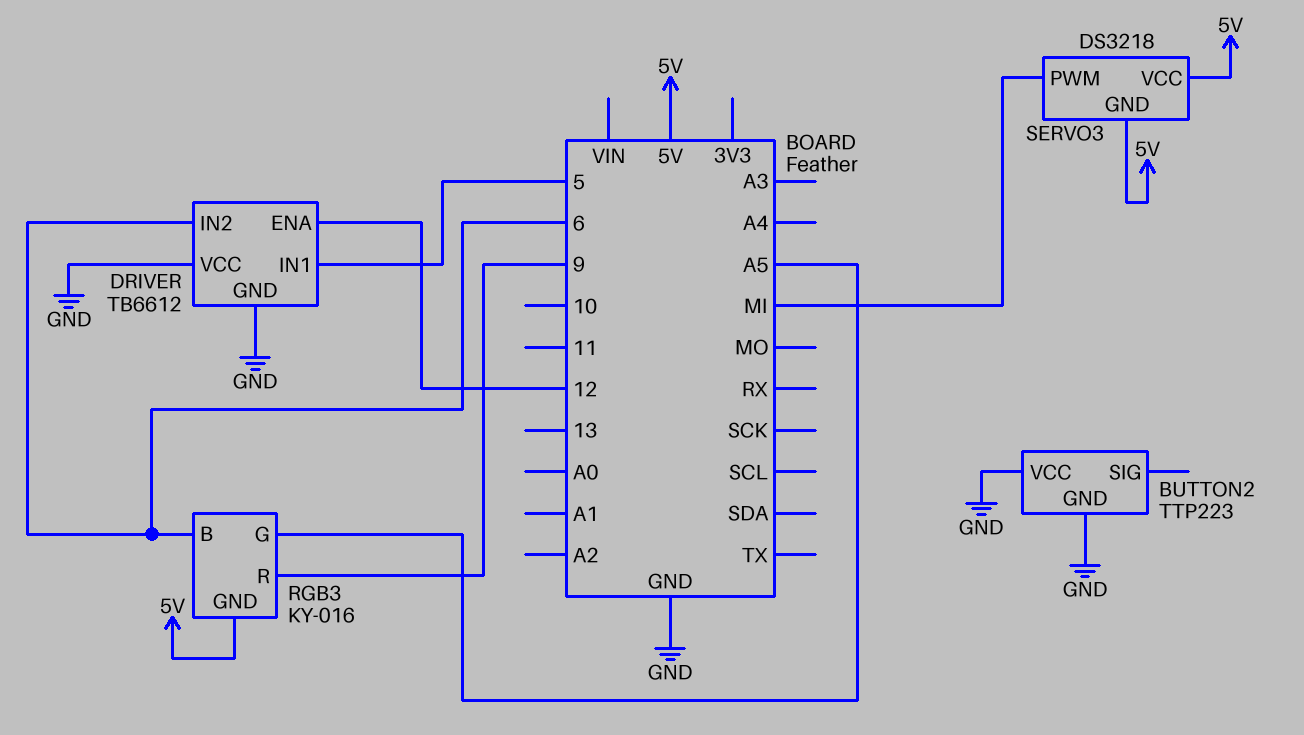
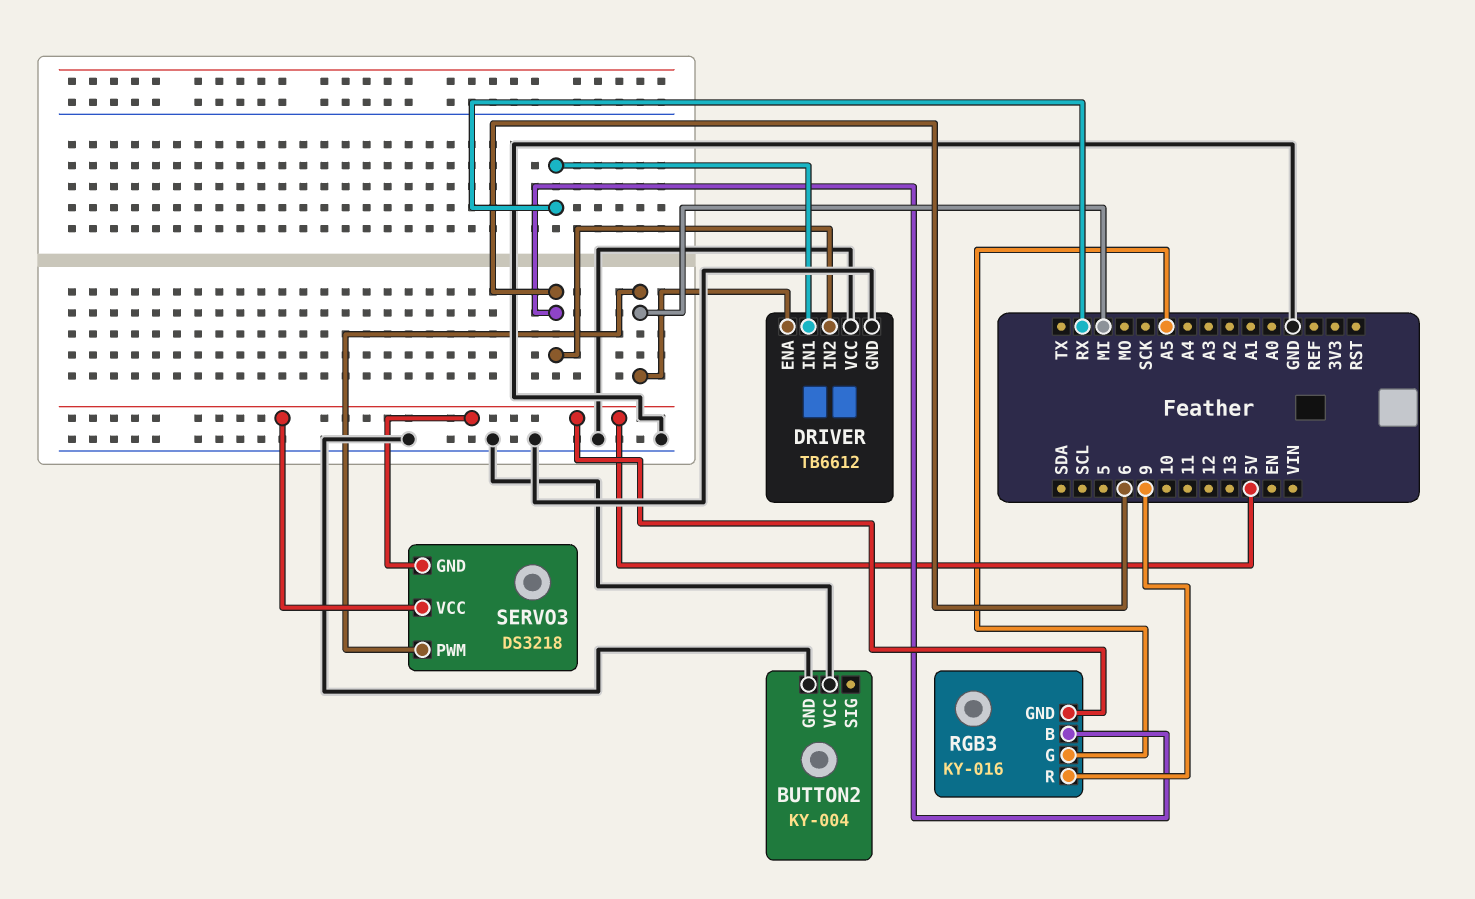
BUTTON2: TTP223 -> KY-004
DRIVER pin ENA: 12 -> MI
DRIVER pin IN1: 5 -> RX

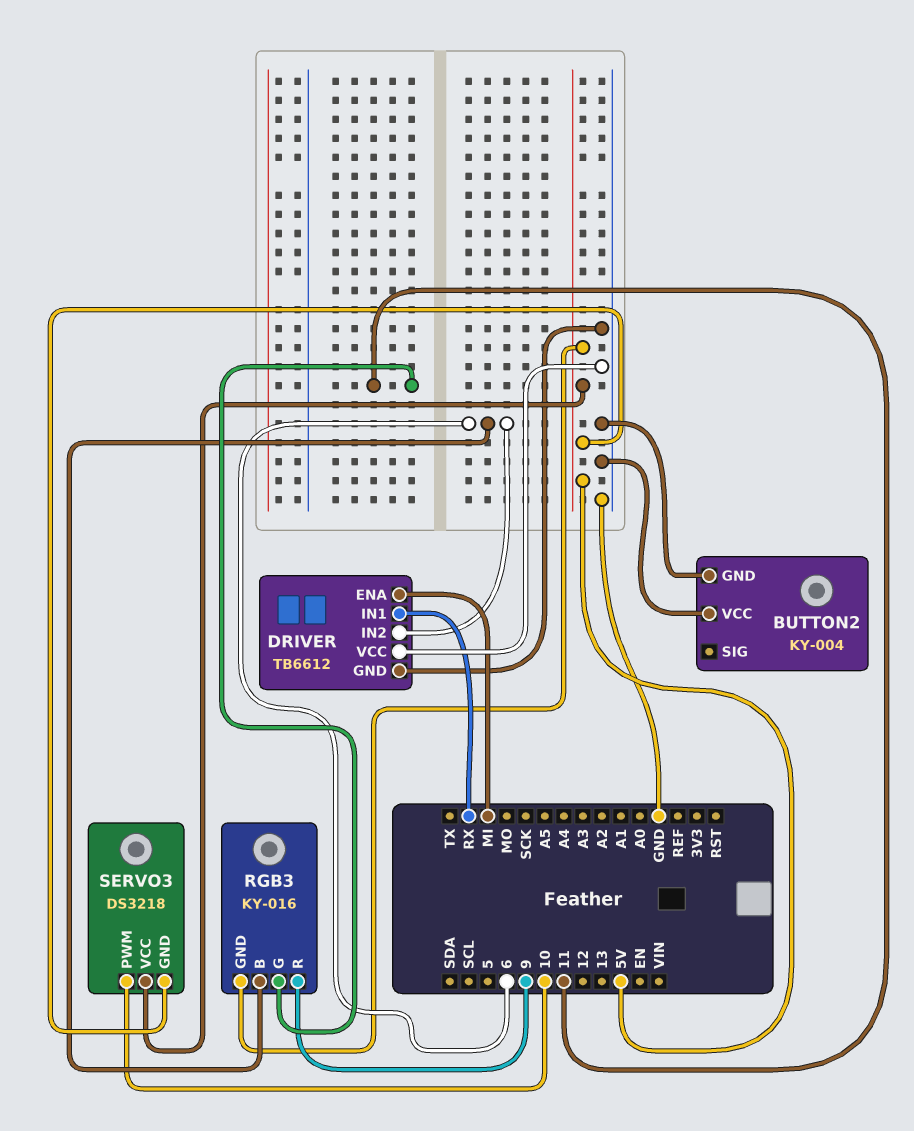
RGB3 pin G: A5 -> 11
SERVO3 pin PWM: MI -> 10

